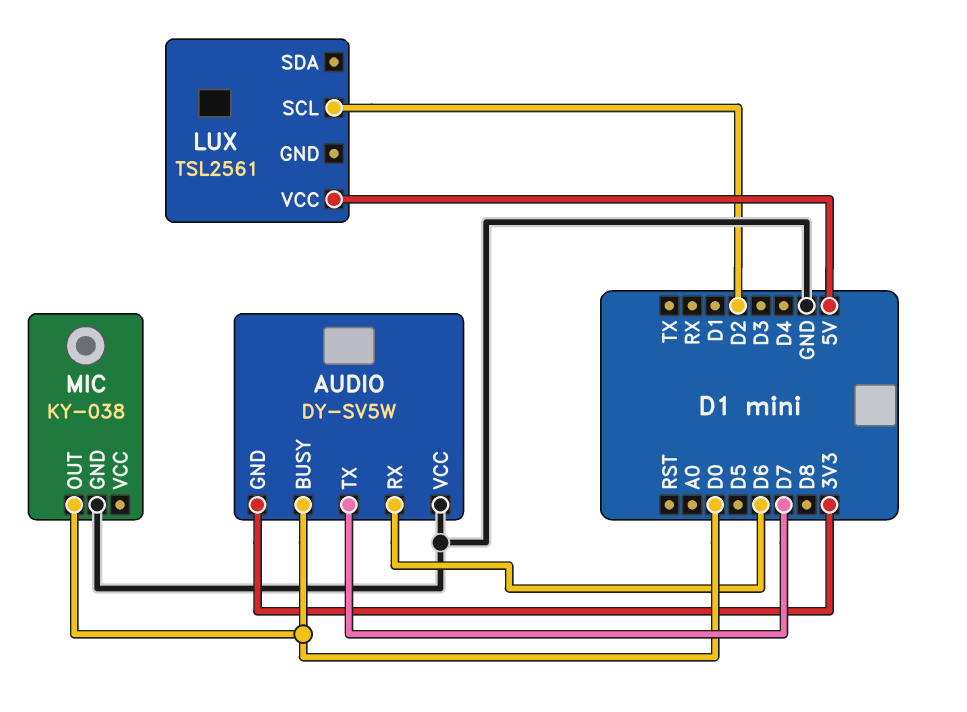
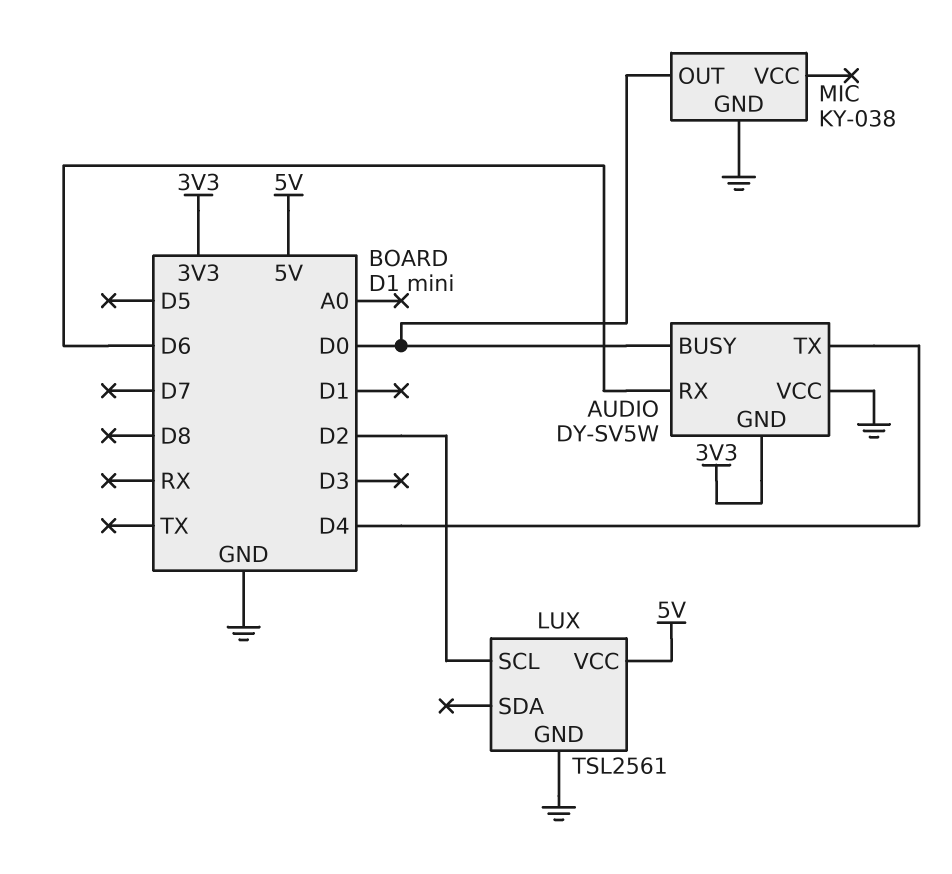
AUDIO pin TX: D7 -> D4
LUX pin GND: none -> GND

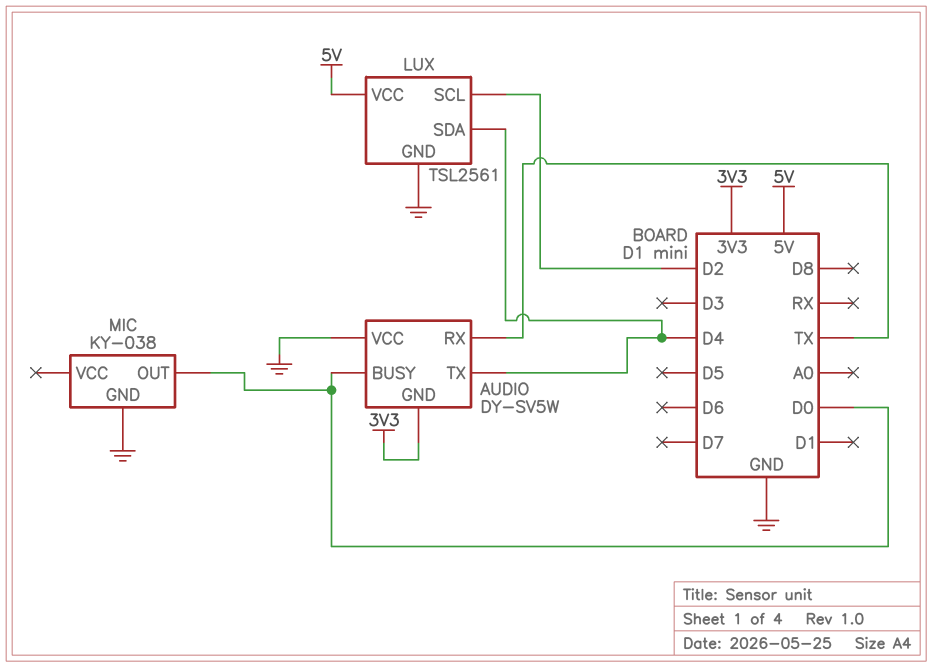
AUDIO pin RX: D6 -> TX
LUX pin SDA: none -> D4

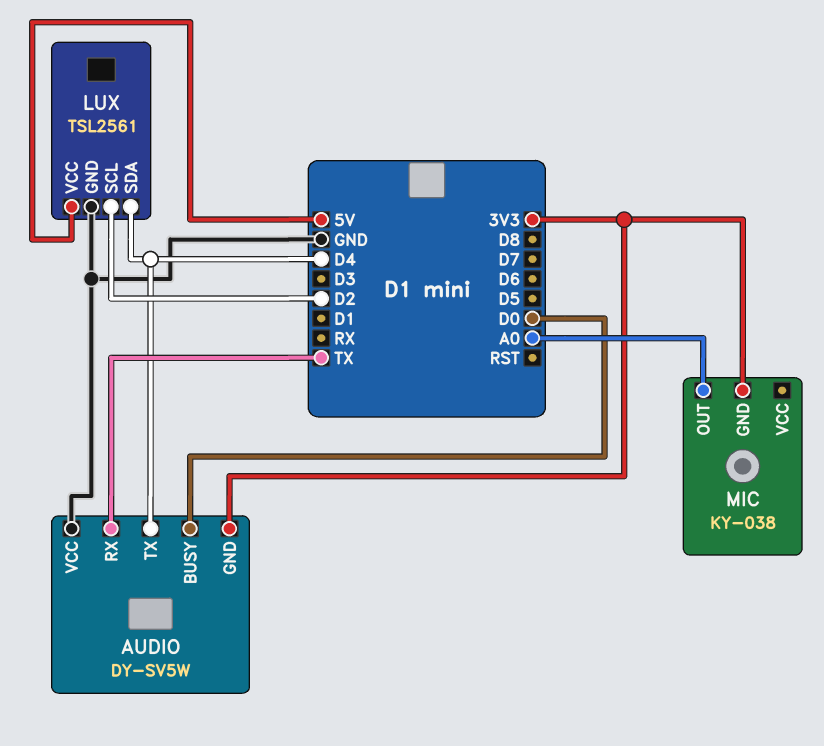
MIC pin GND: GND -> 3V3
MIC pin OUT: D0 -> A0

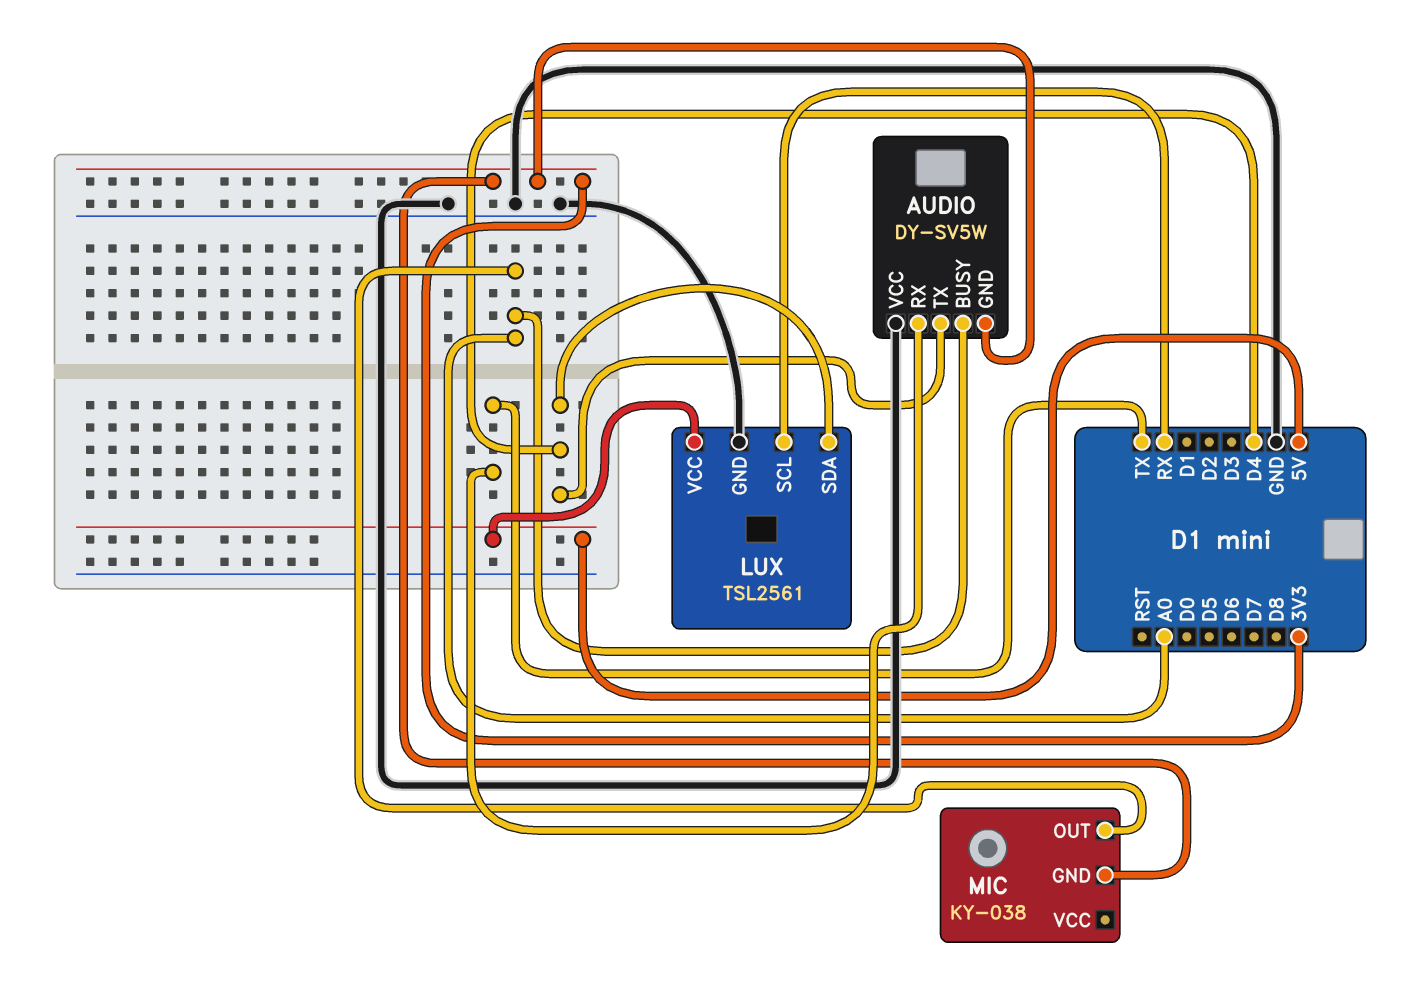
AUDIO pin BUSY: D0 -> A0
LUX pin SCL: D2 -> RX

